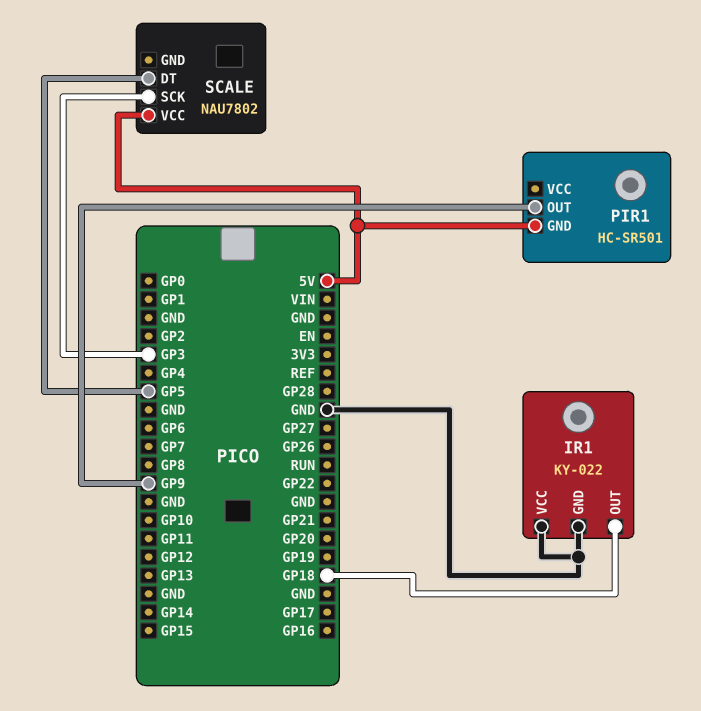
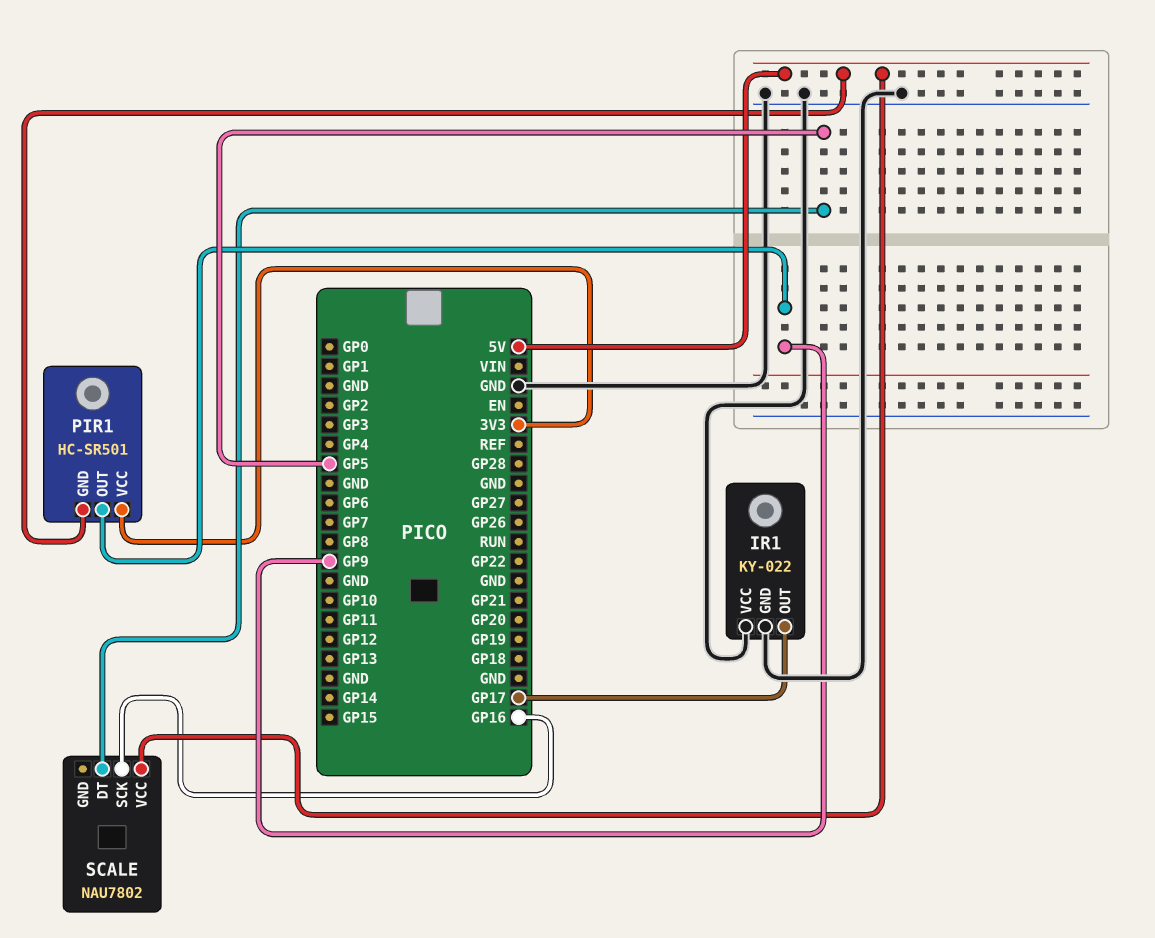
IR1 pin OUT: GP18 -> GP17
PIR1 pin VCC: none -> 3V3
SCALE pin SCK: GP3 -> GP16

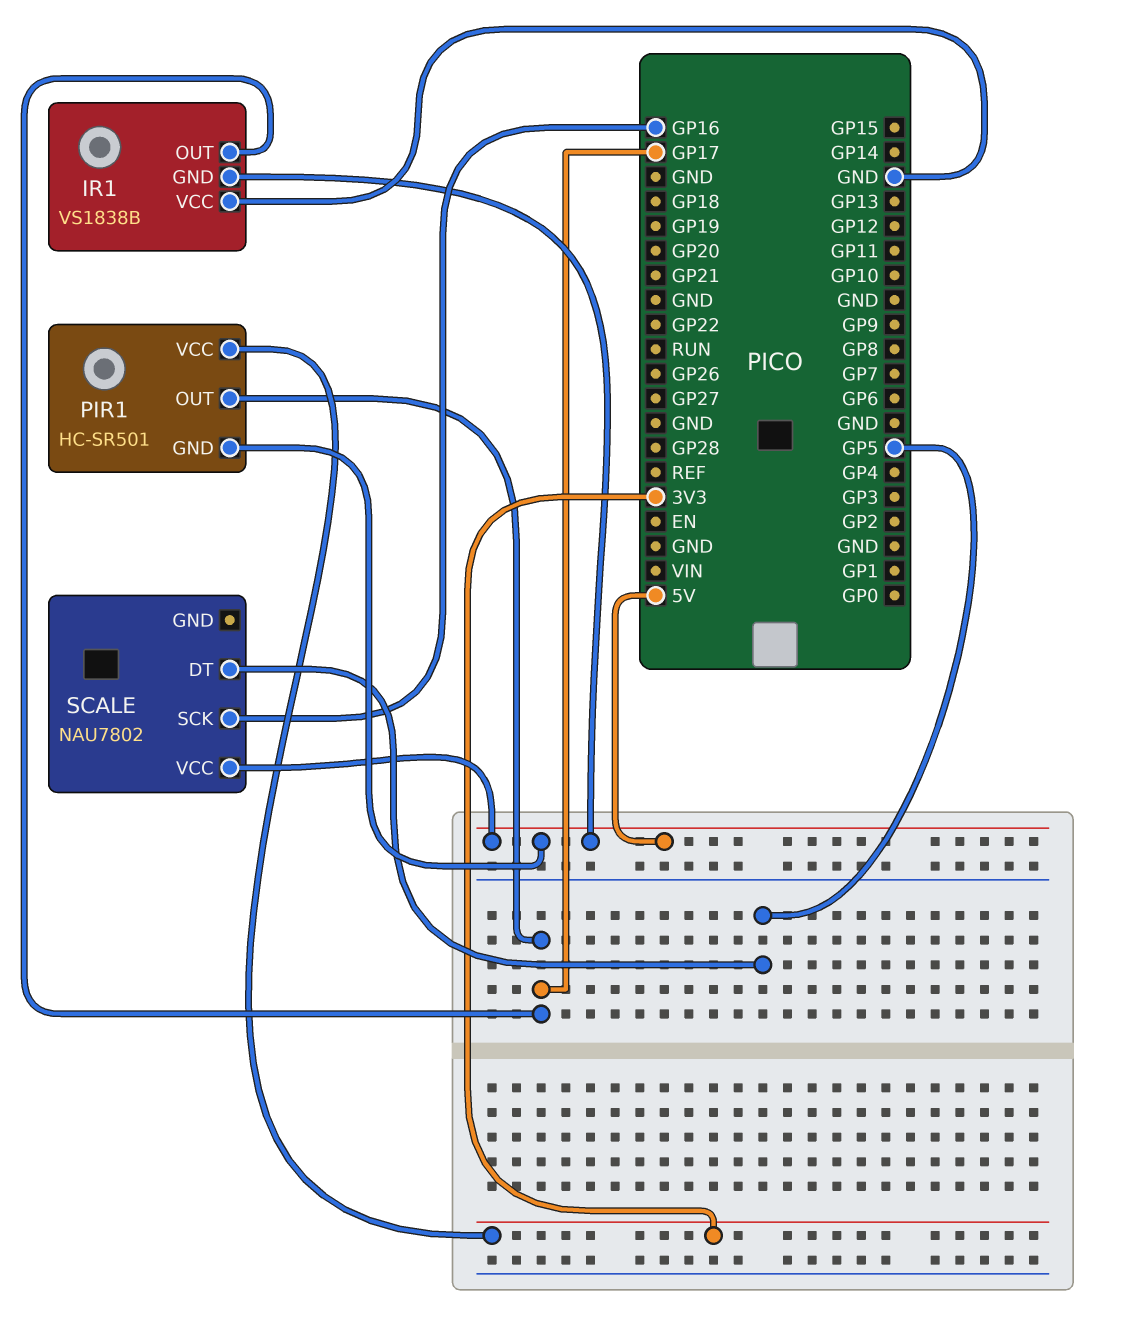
IR1: KY-022 -> VS1838B
IR1 pin GND: GND -> 5V
PIR1 pin OUT: GP9 -> GP17

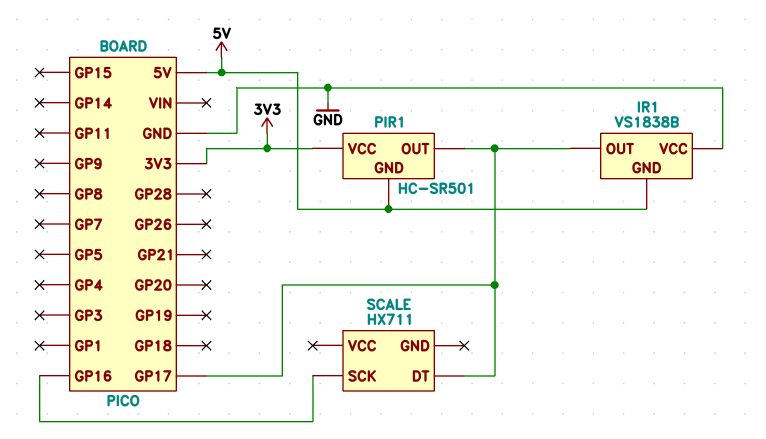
SCALE: NAU7802 -> HX711
SCALE pin DT: GP5 -> GP17
SCALE pin VCC: 5V -> none

